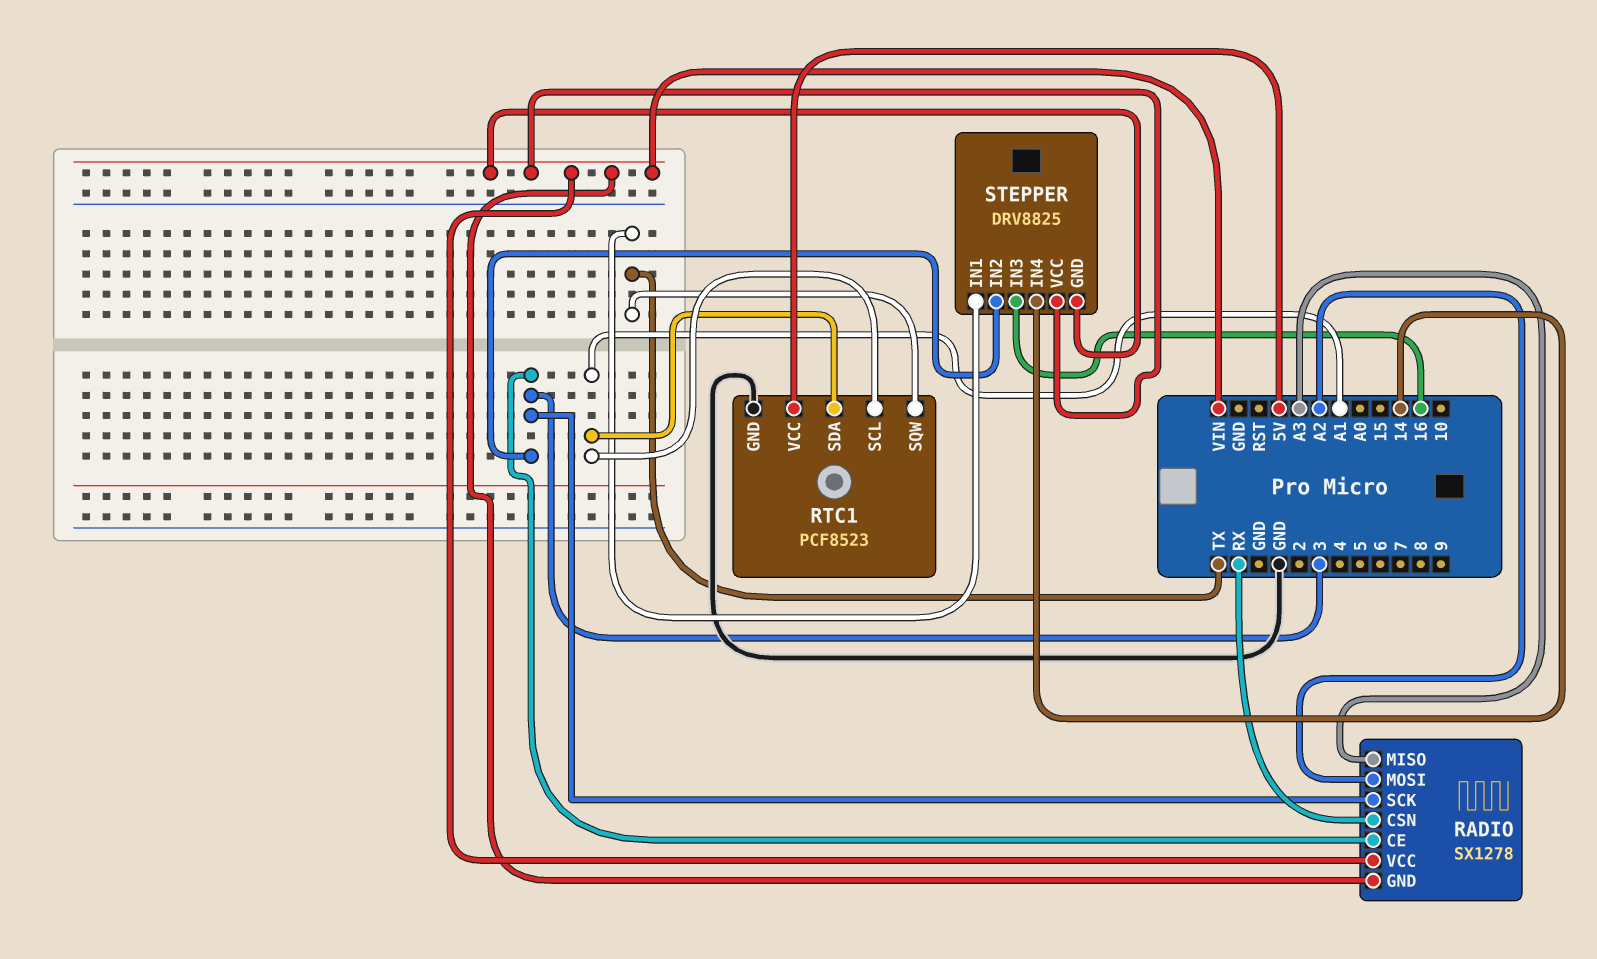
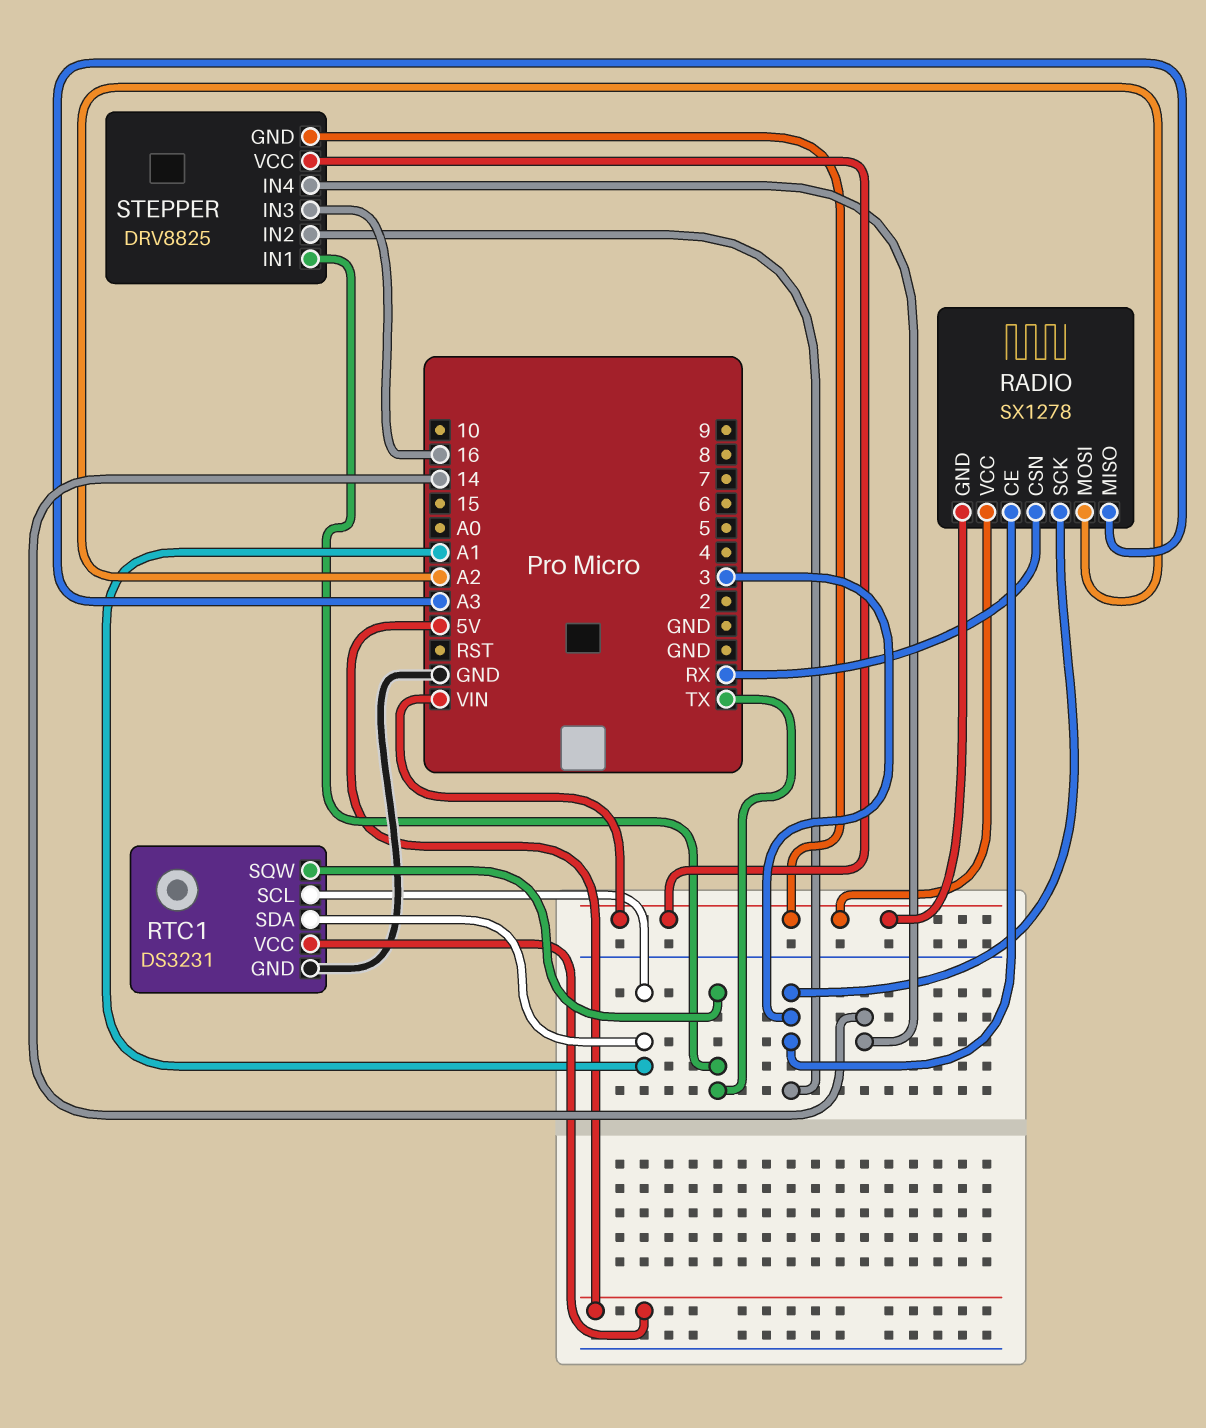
RTC1: PCF8523 -> DS3231

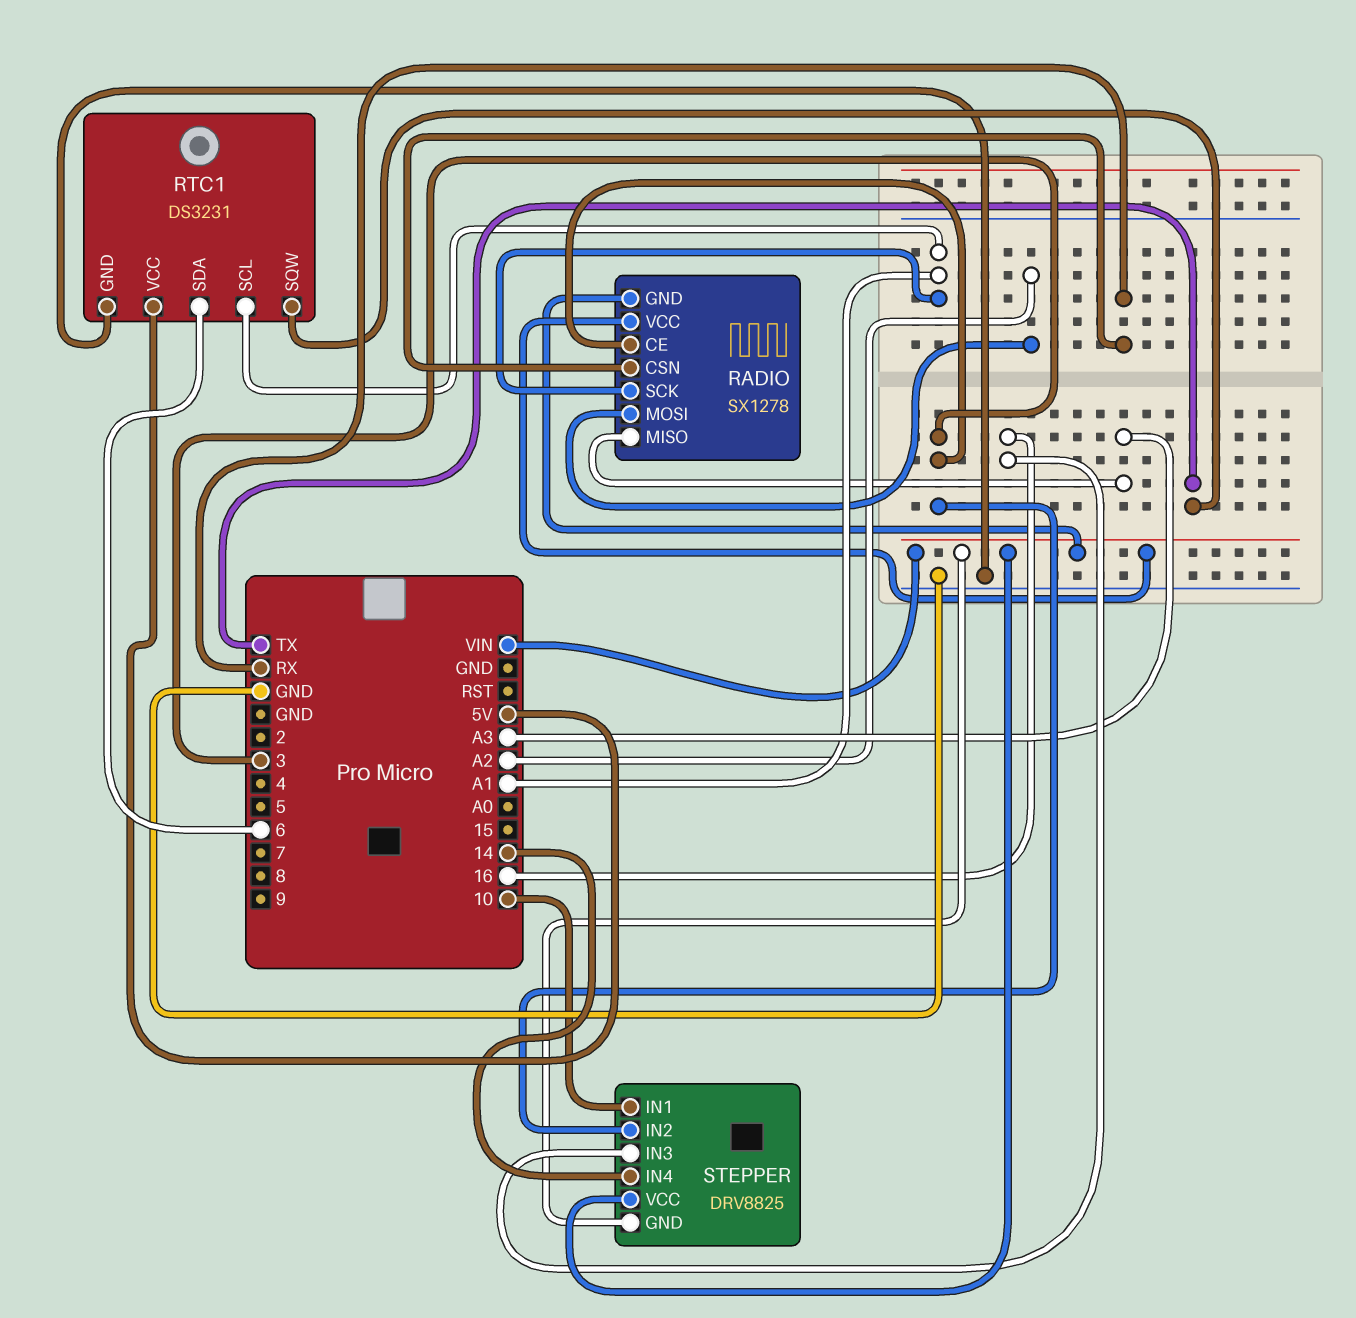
RADIO pin SCK: 3 -> A1
RTC1 pin SDA: A1 -> 6
STEPPER pin IN1: TX -> 10

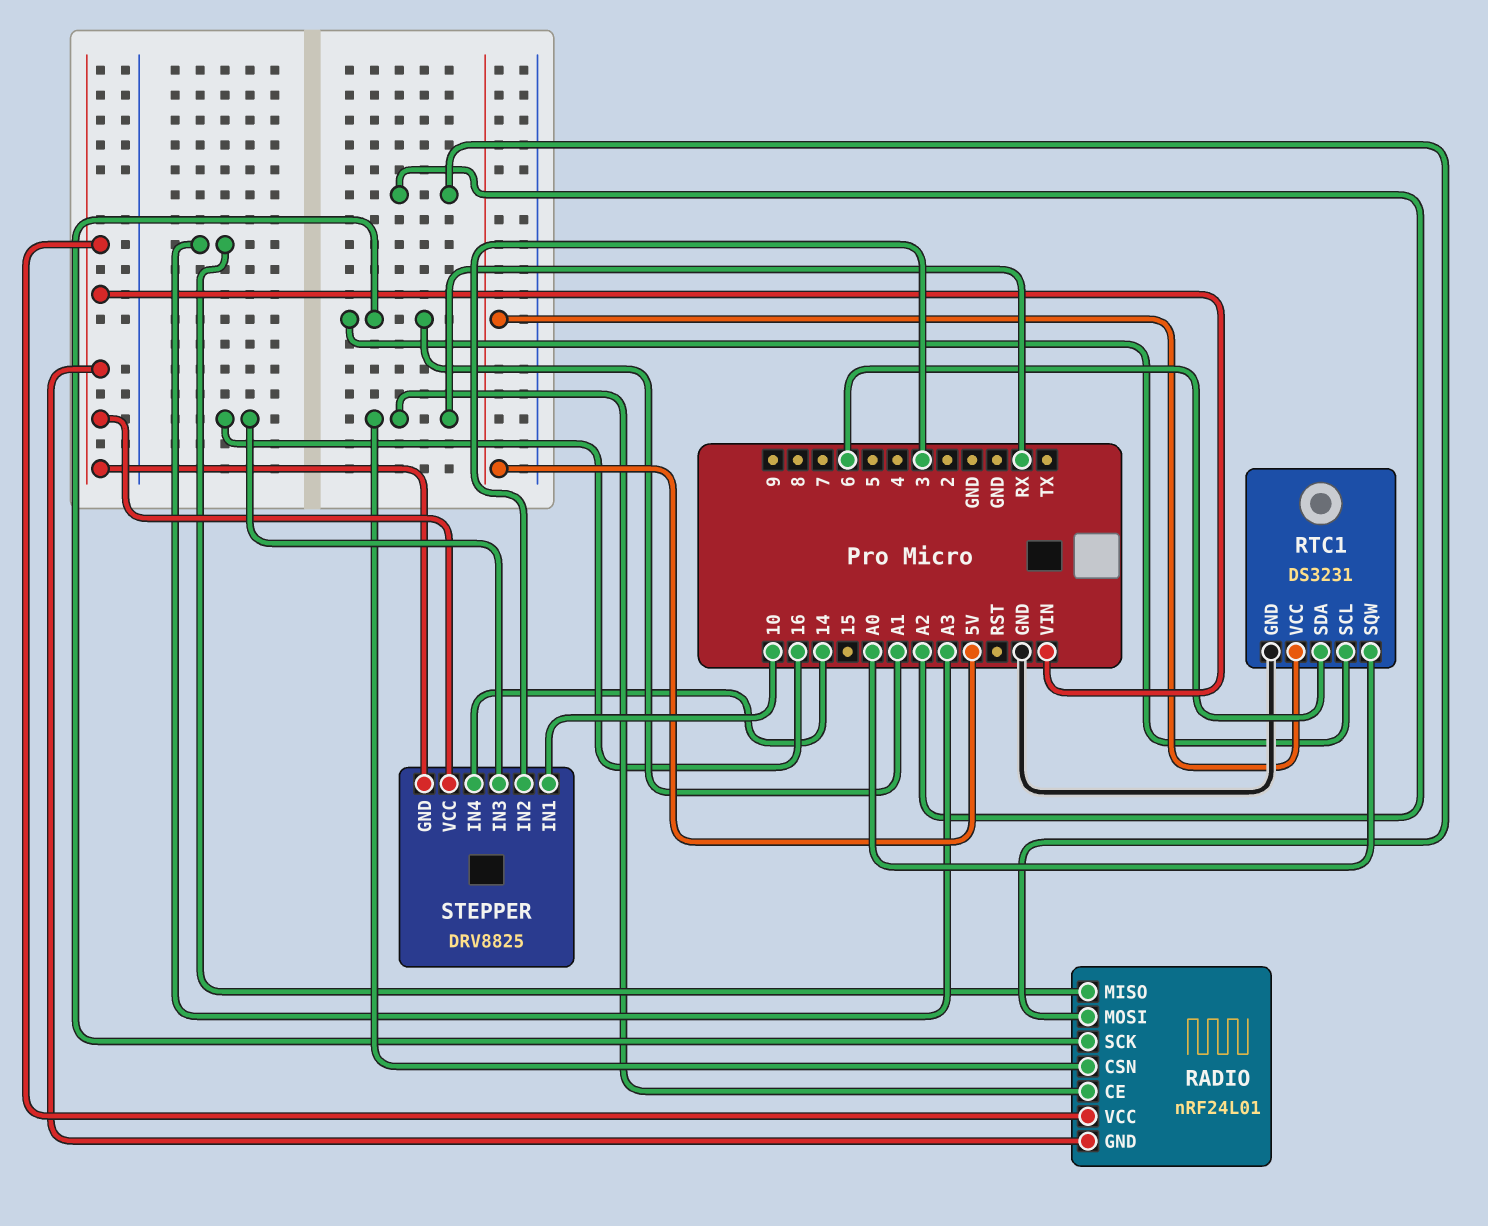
RADIO: SX1278 -> nRF24L01
RADIO pin CE: 3 -> RX
RTC1 pin SQW: TX -> A0

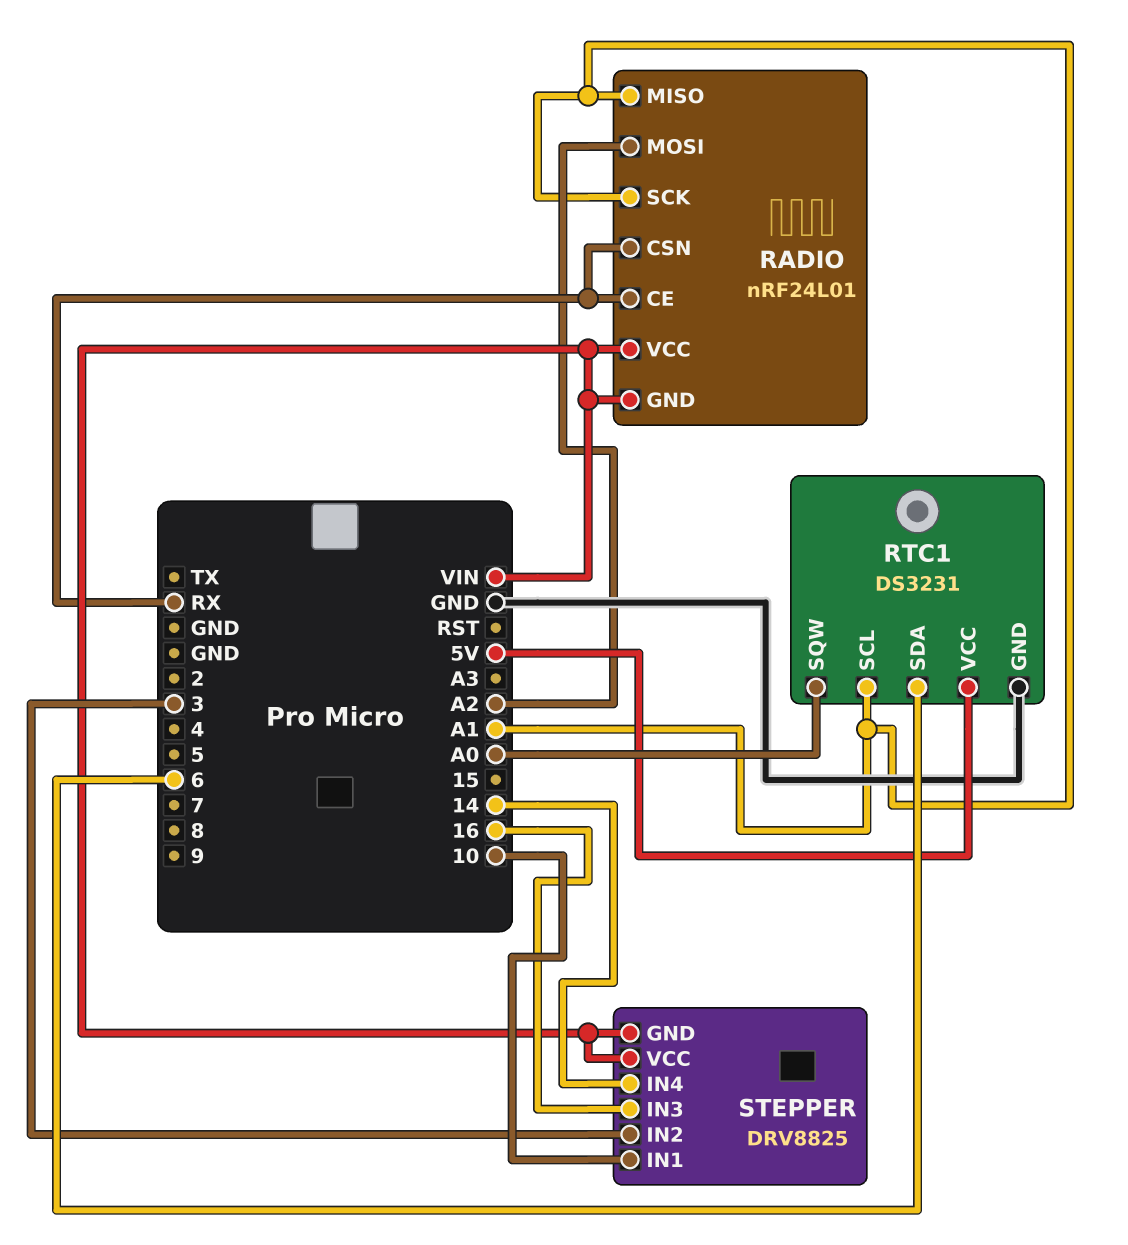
RADIO pin MISO: A3 -> A1

